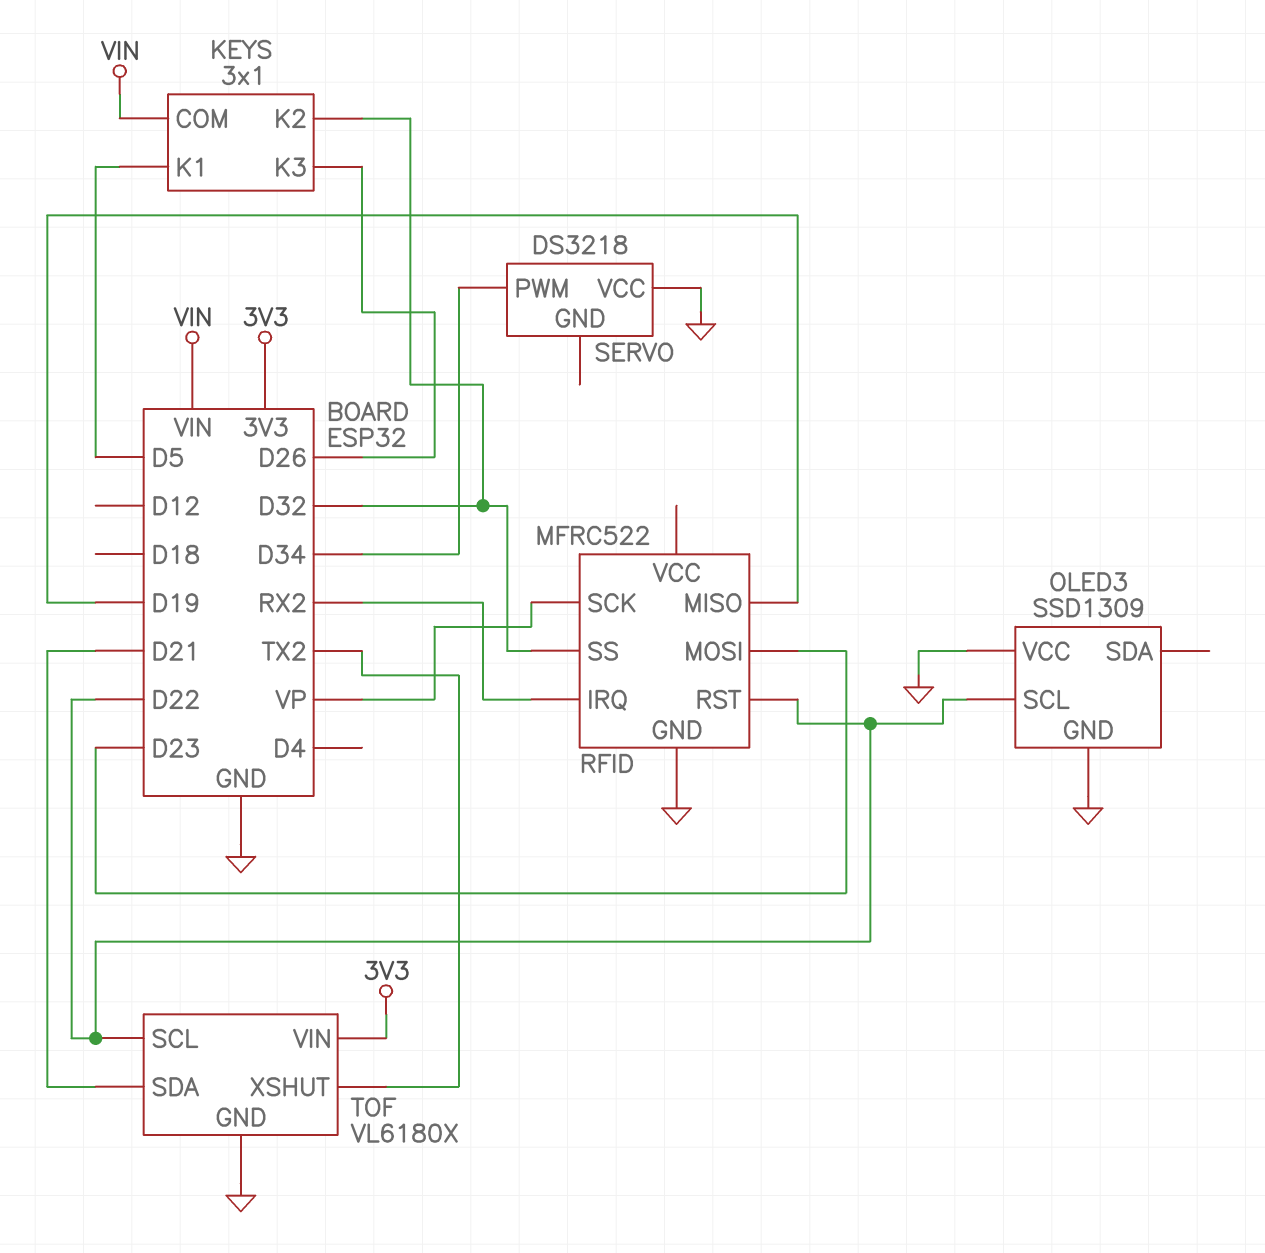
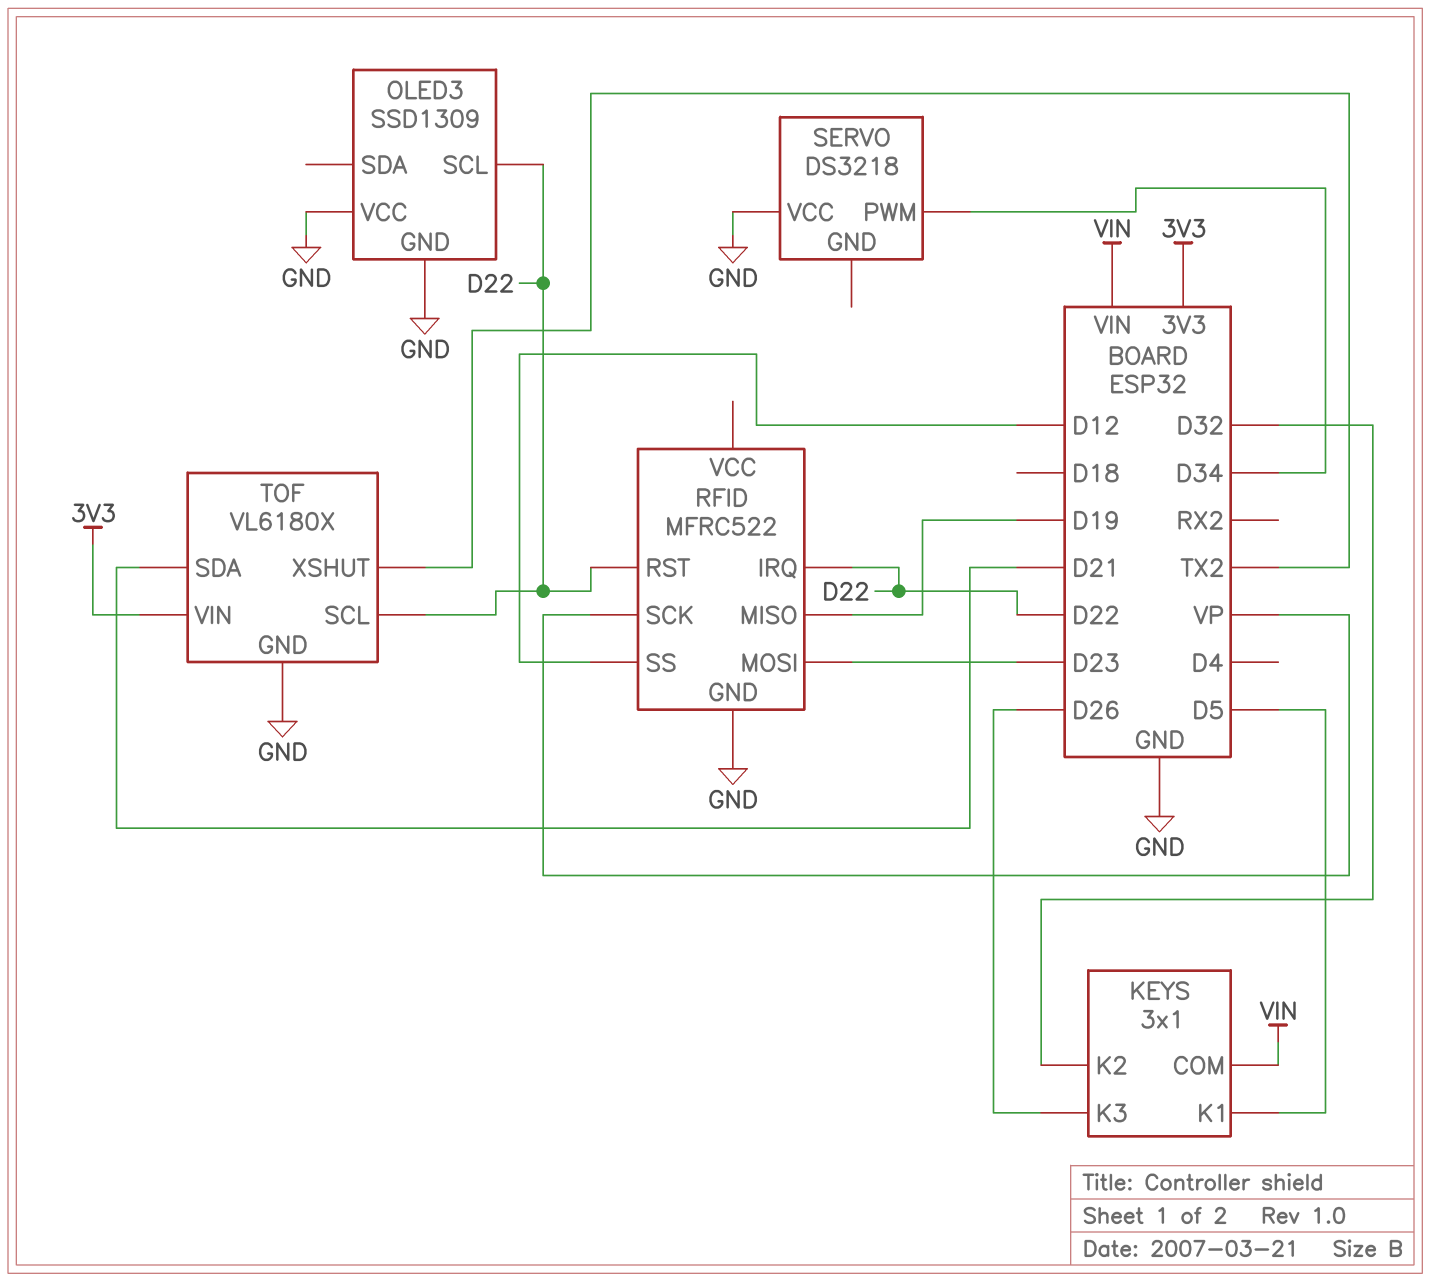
RFID pin IRQ: RX2 -> D22
RFID pin SS: D32 -> D12

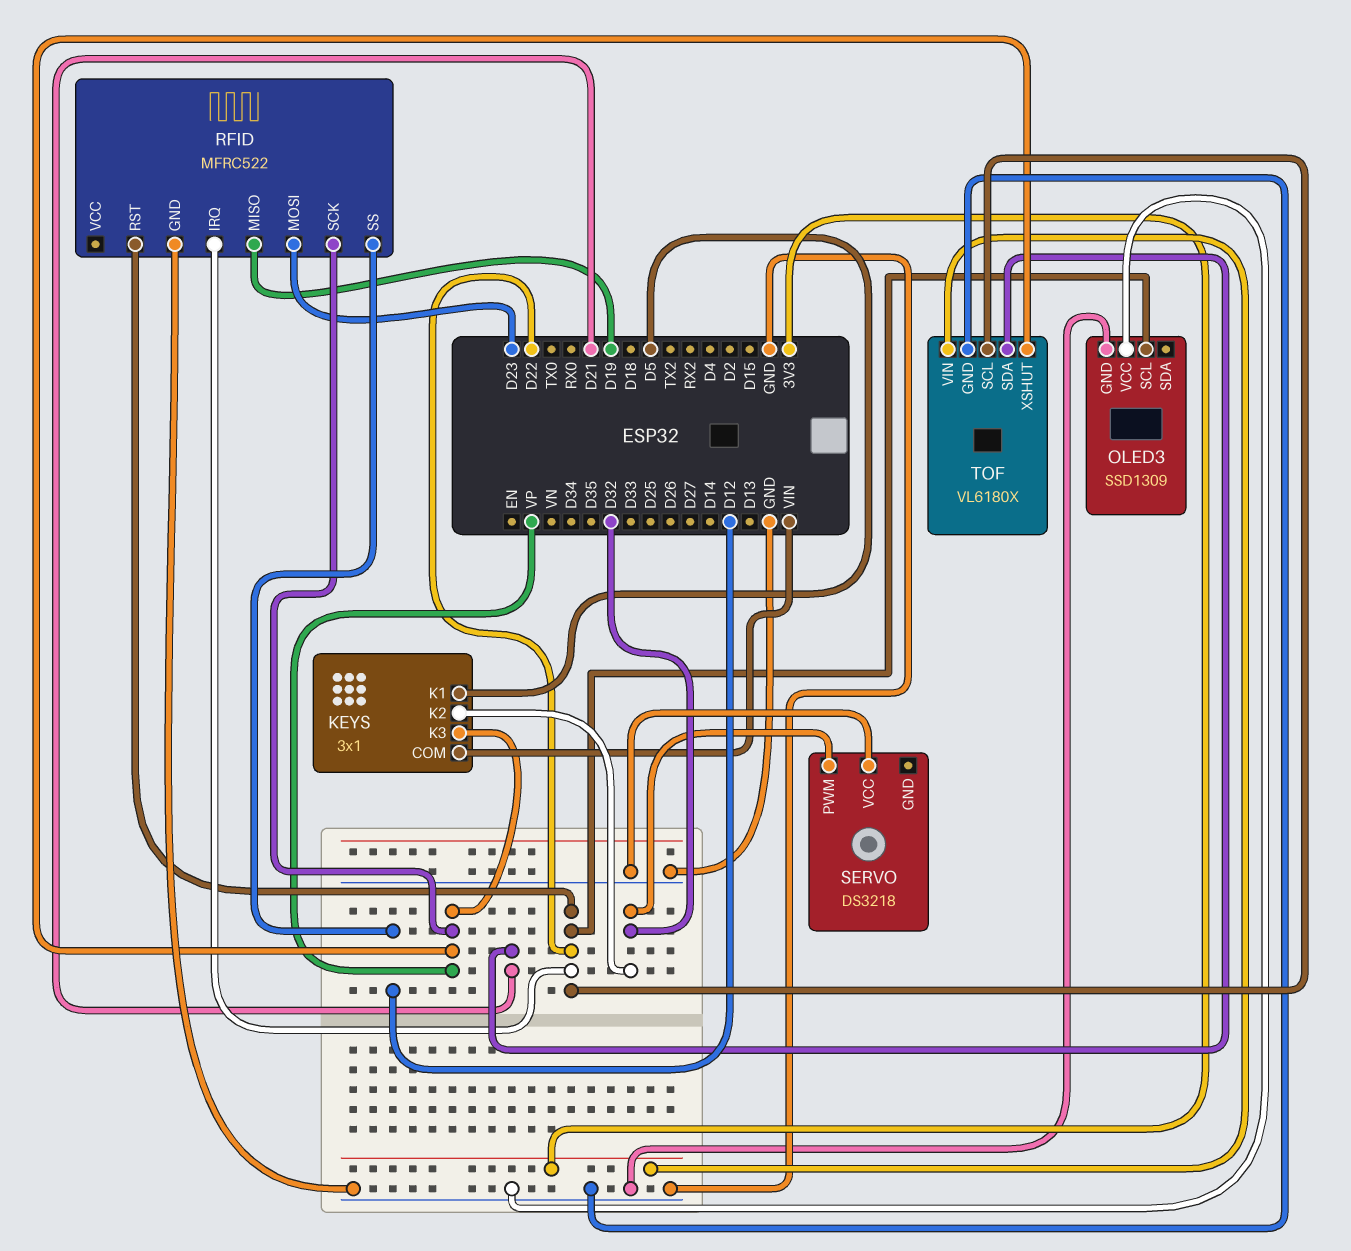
KEYS pin K3: D26 -> VP
SERVO pin PWM: D34 -> D32
TOF pin XSHUT: TX2 -> VP

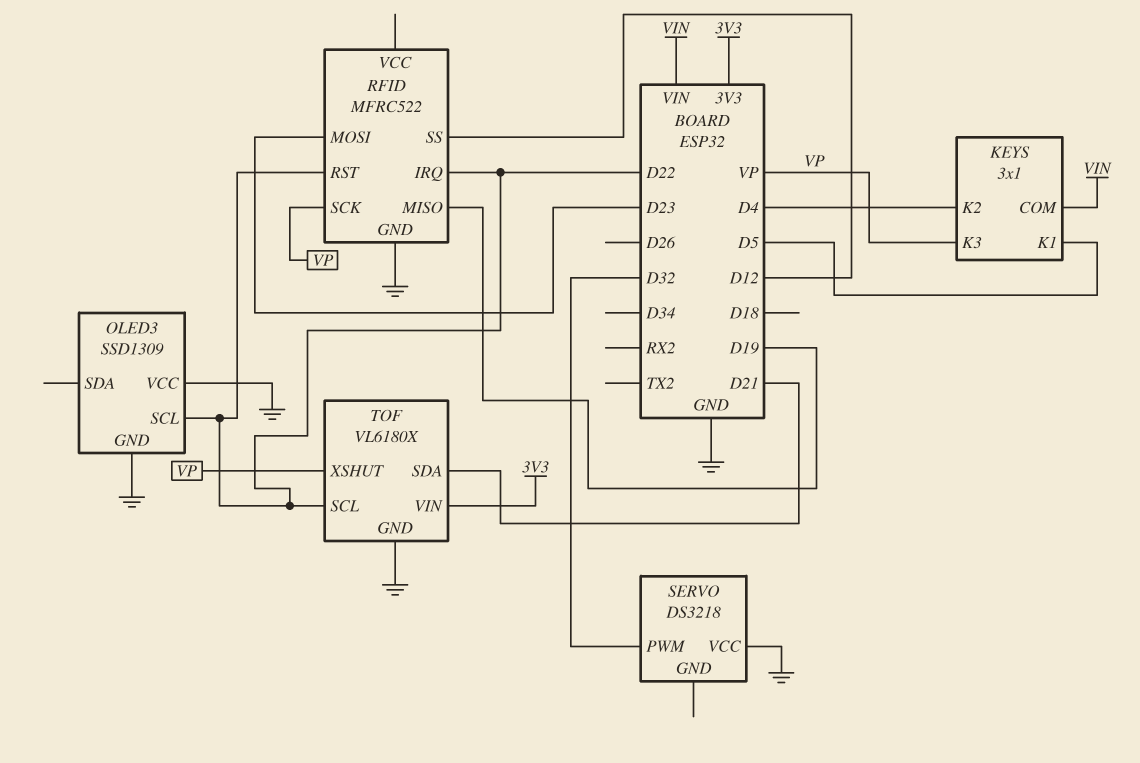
KEYS pin K2: D32 -> D4

